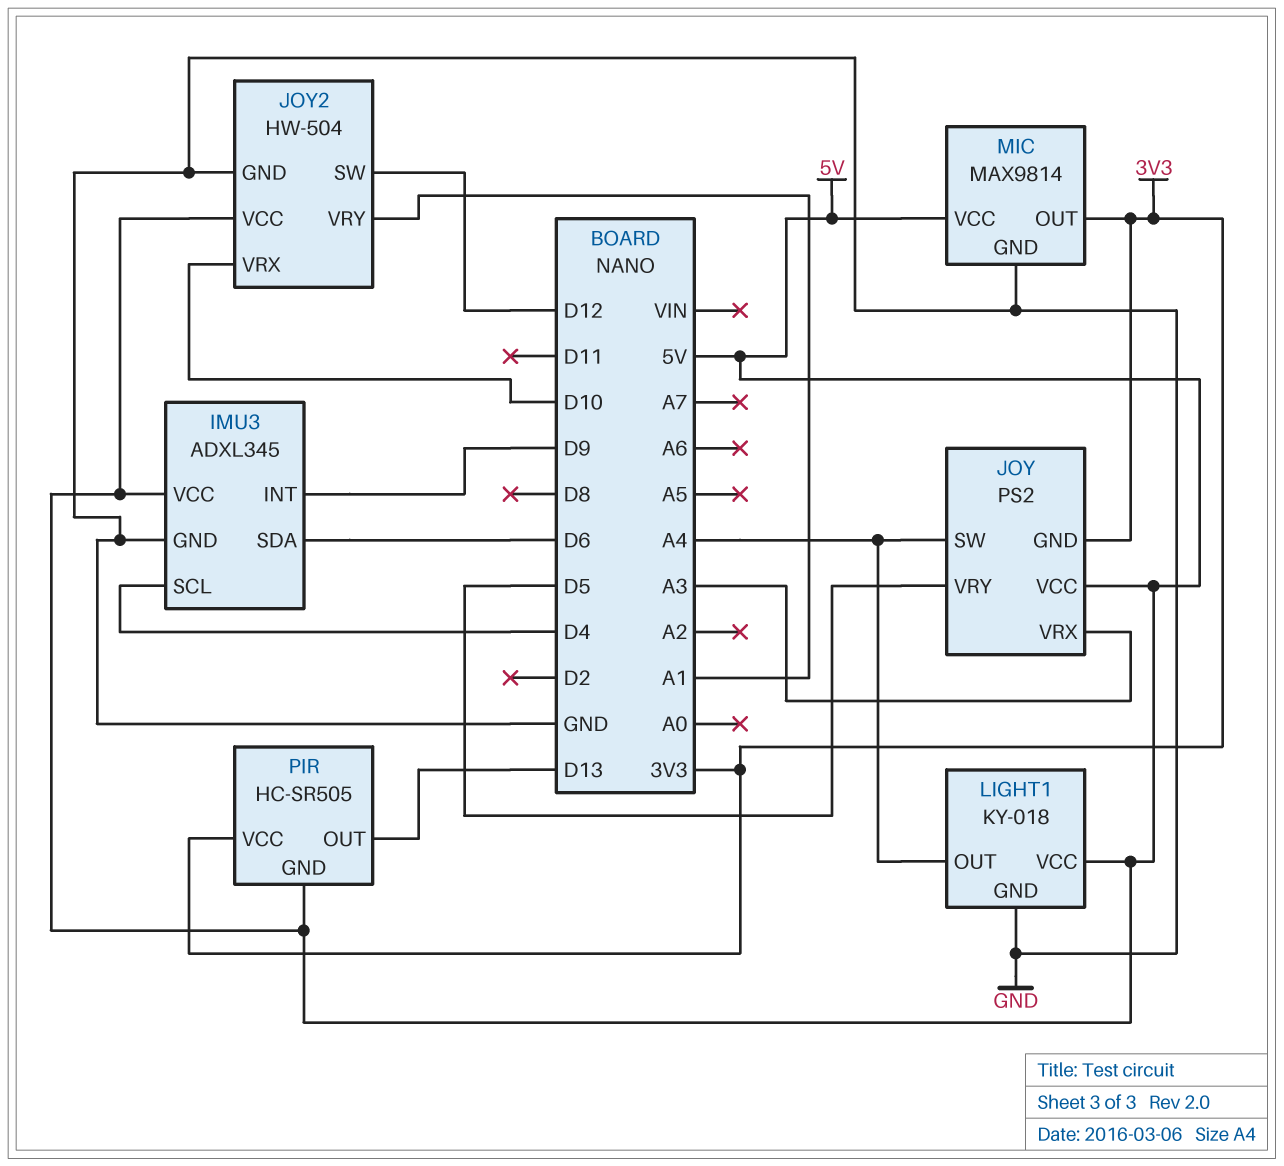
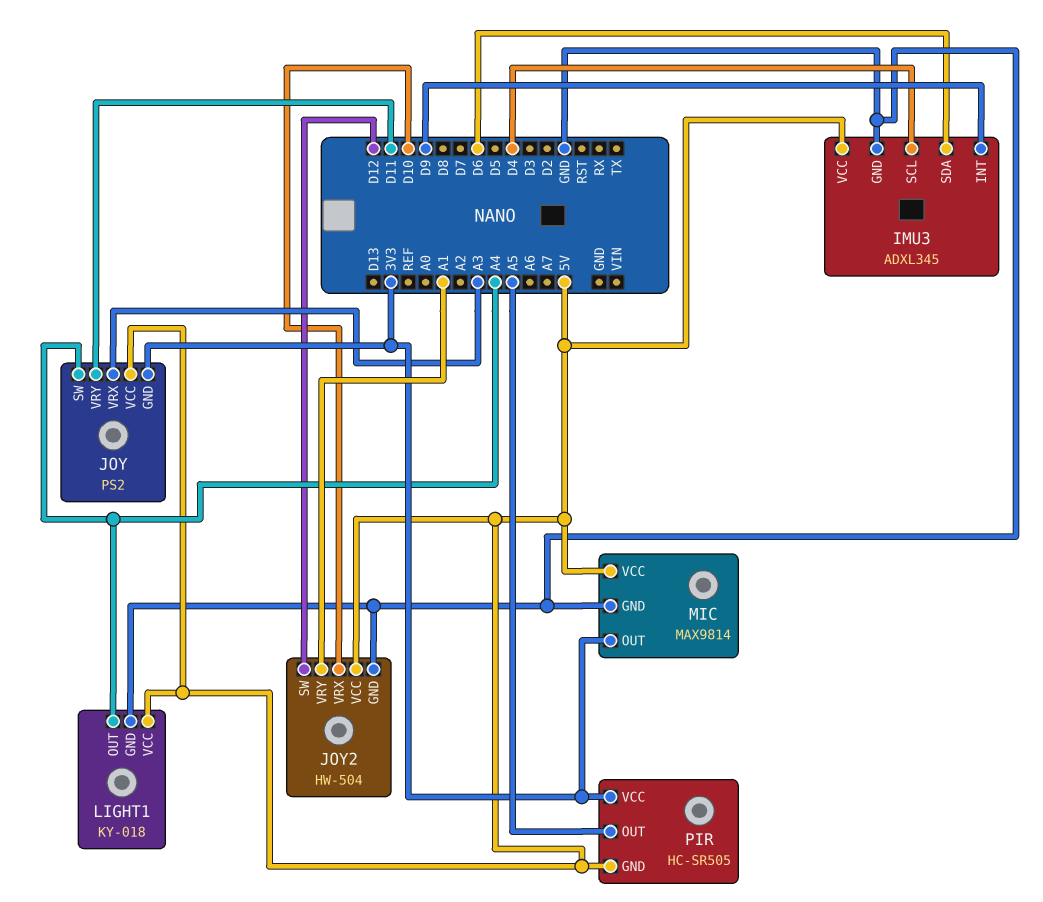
JOY pin VRY: D5 -> D11
PIR pin OUT: D13 -> A5

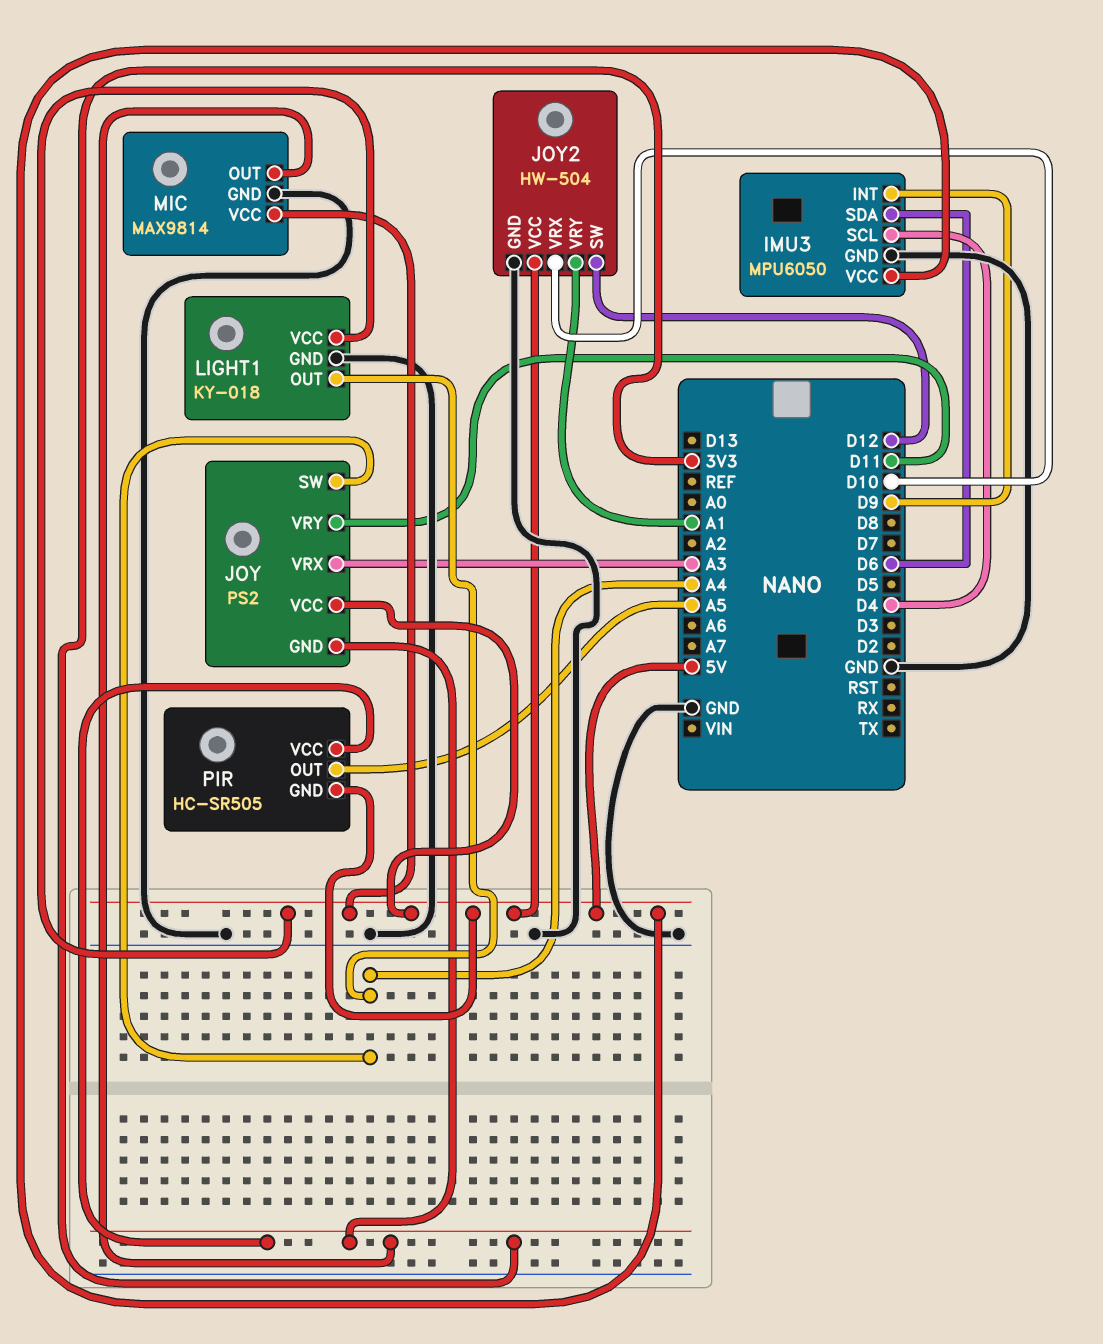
IMU3: ADXL345 -> MPU6050

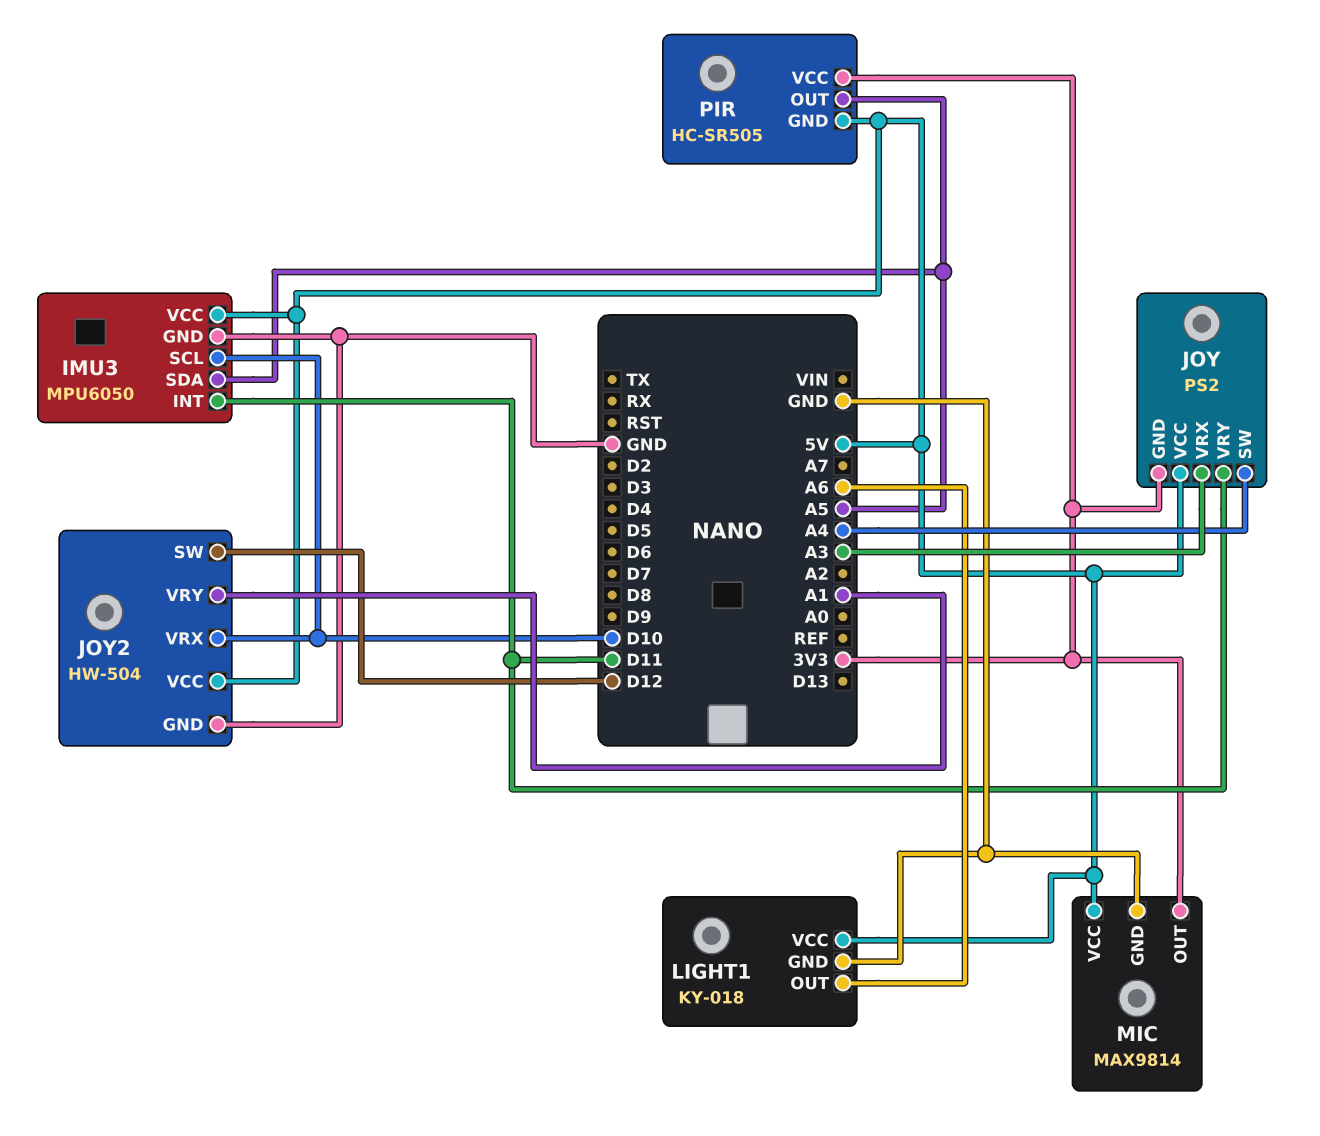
IMU3 pin INT: D9 -> D11
IMU3 pin SCL: D4 -> D10
IMU3 pin SDA: D6 -> A5
LIGHT1 pin OUT: A4 -> A6

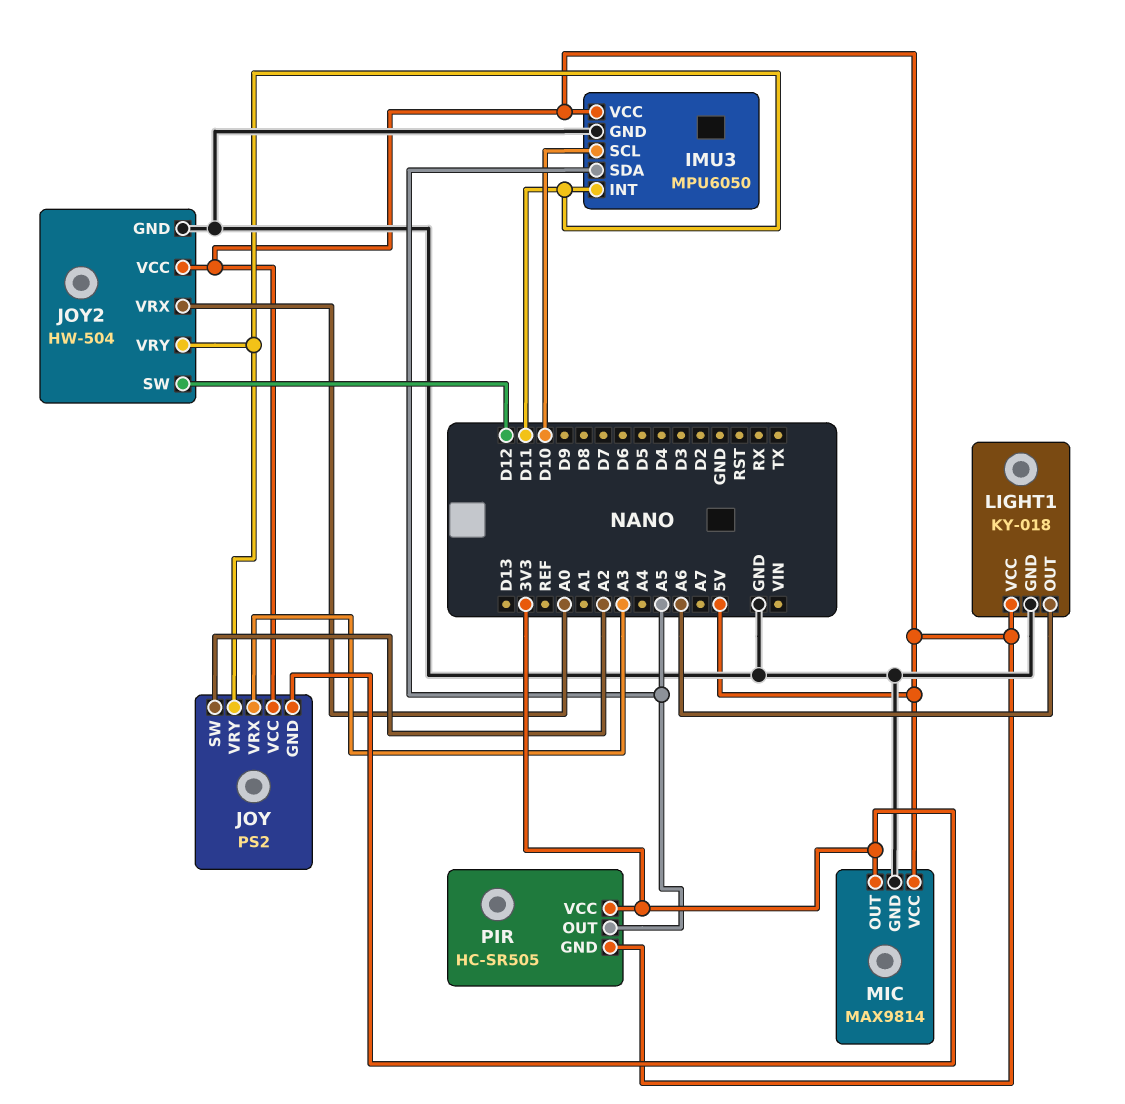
JOY pin SW: A4 -> A2
JOY2 pin VRX: D10 -> A0
JOY2 pin VRY: A1 -> D11

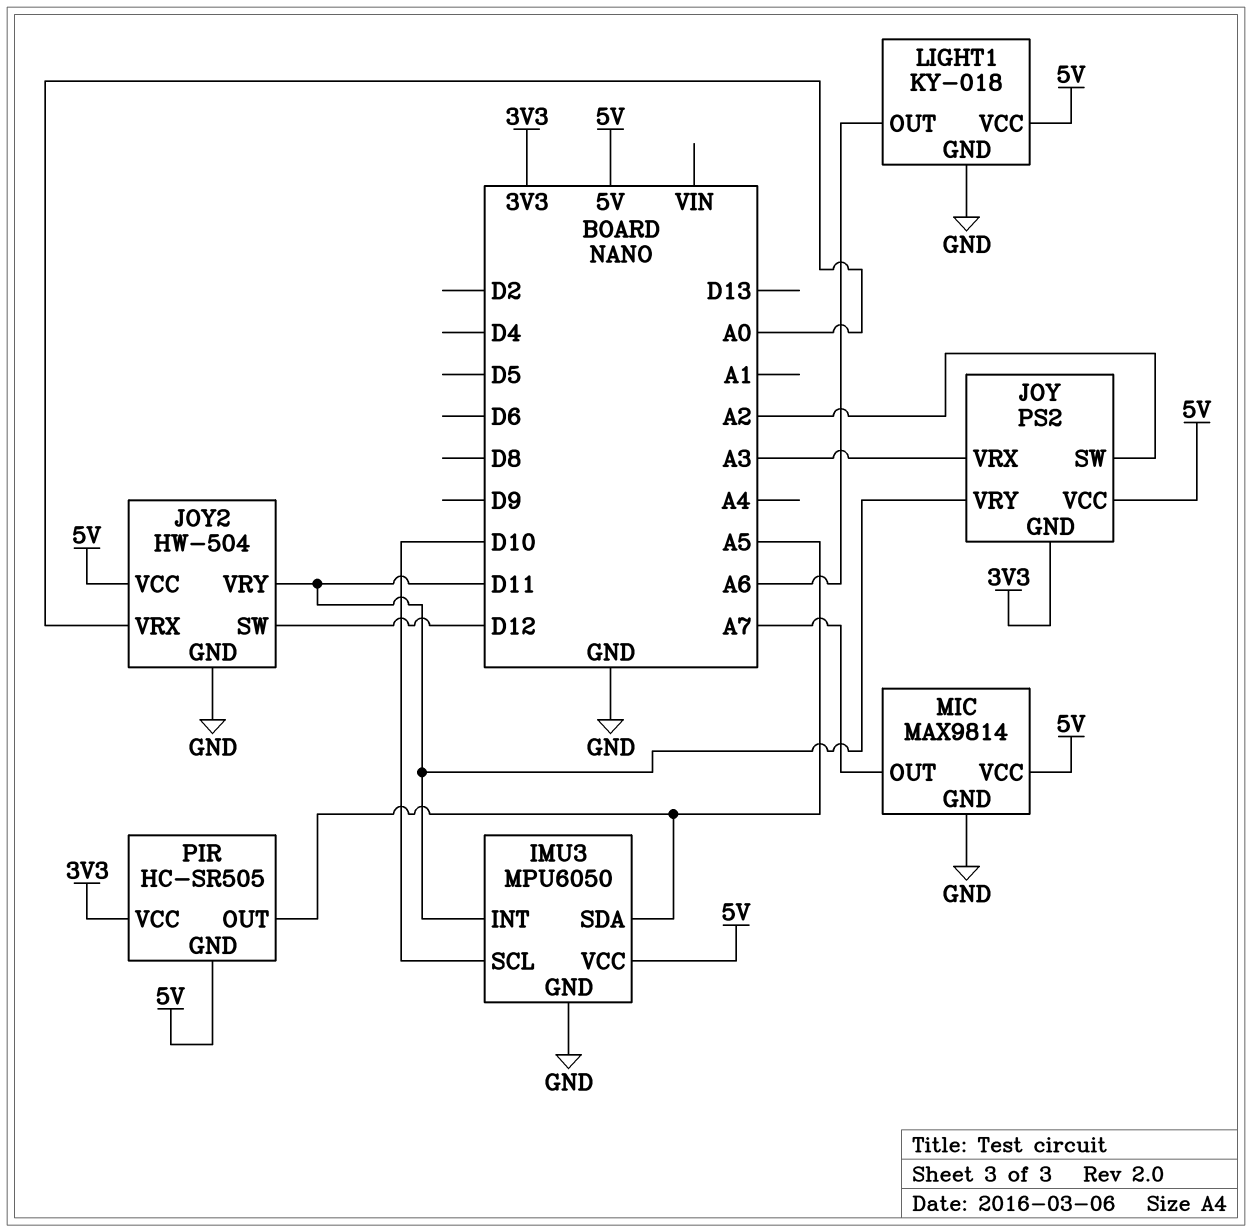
MIC pin OUT: 3V3 -> A7

